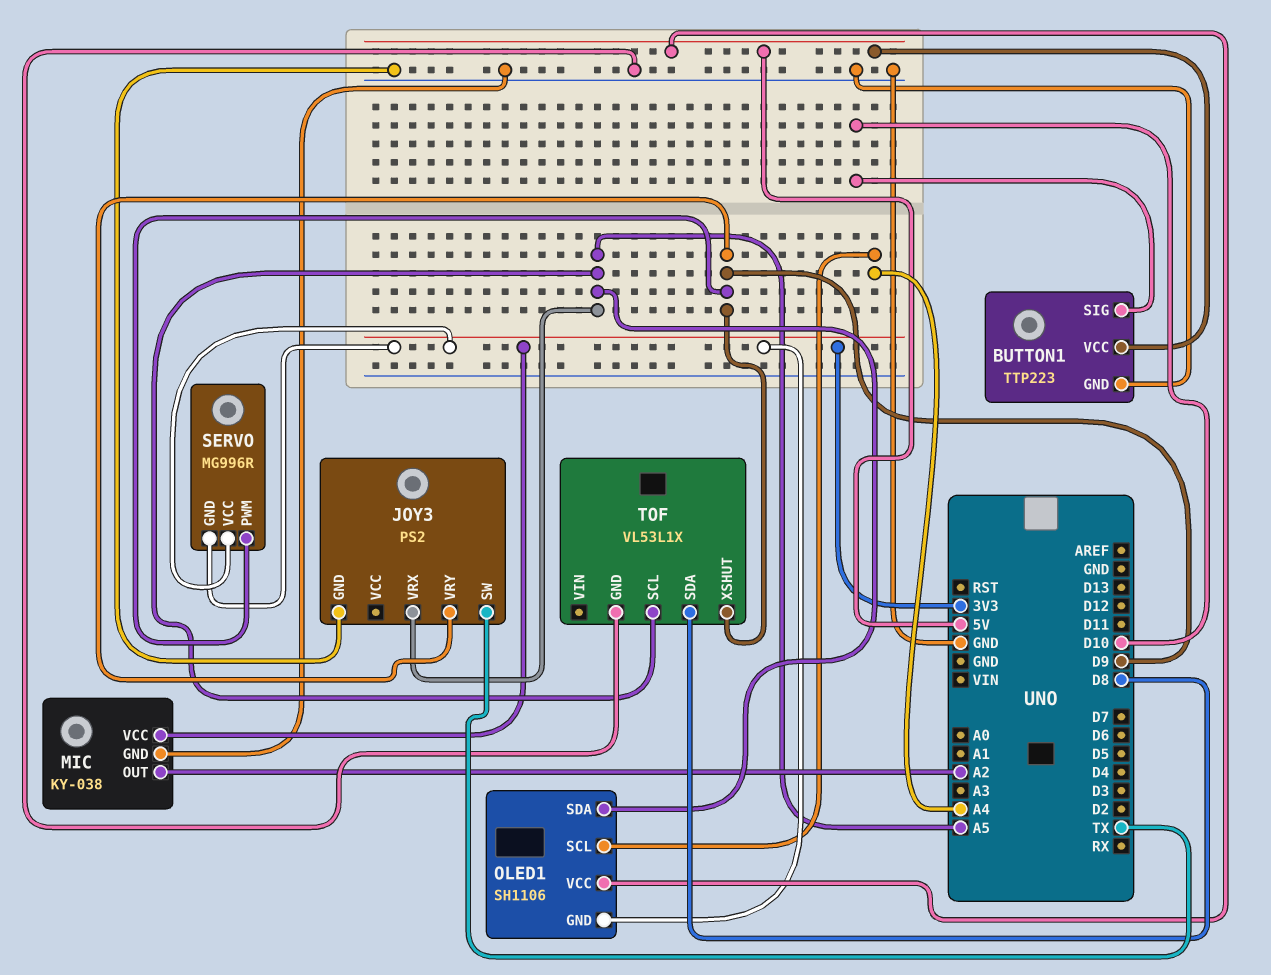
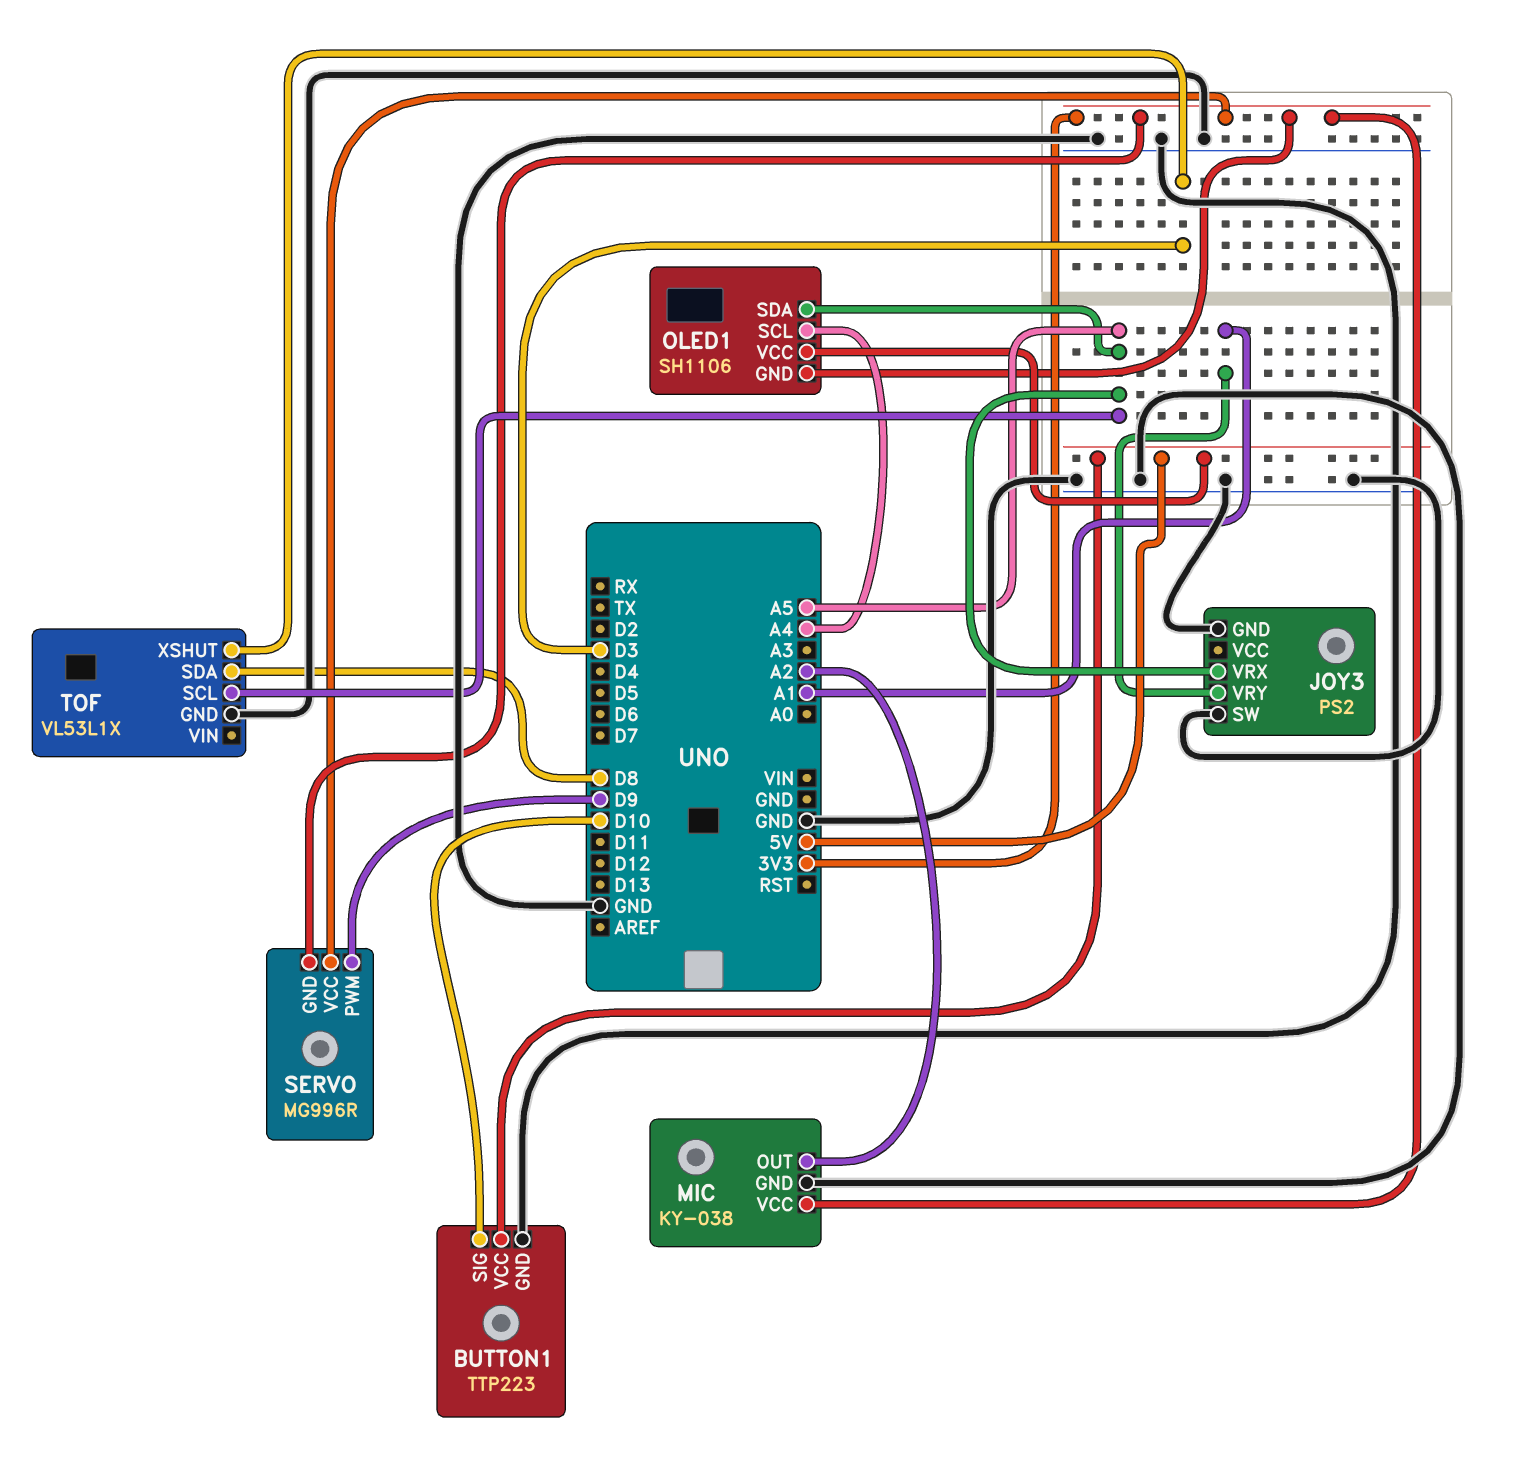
JOY3 pin SW: TX -> GND
JOY3 pin VRY: D9 -> A1
TOF pin XSHUT: D9 -> D3

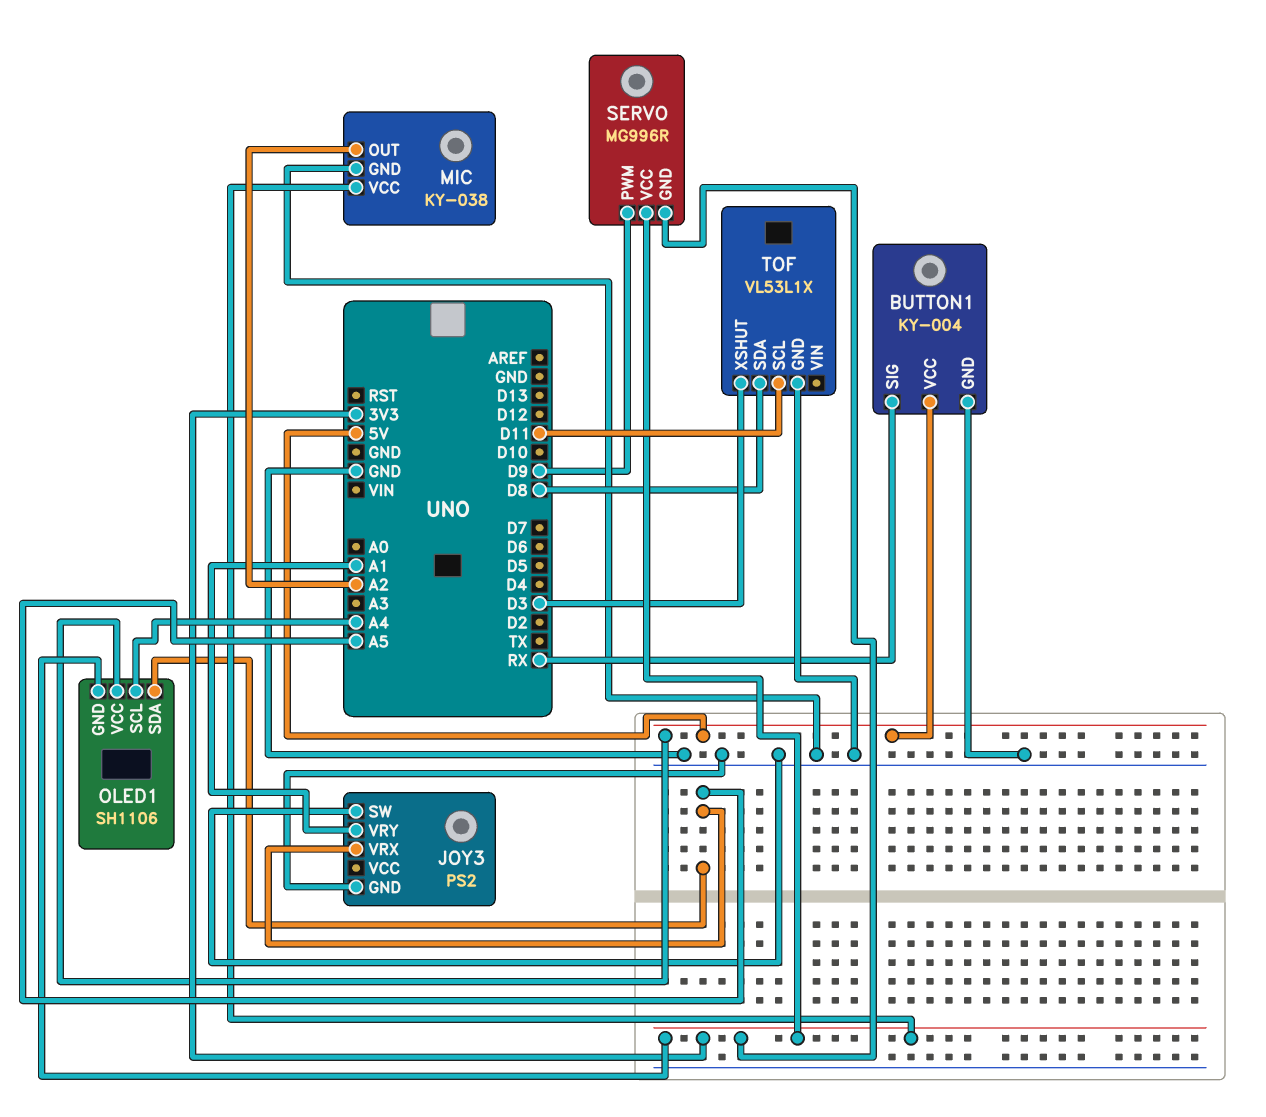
BUTTON1: TTP223 -> KY-004
BUTTON1 pin SIG: D10 -> RX
TOF pin SCL: A5 -> D11

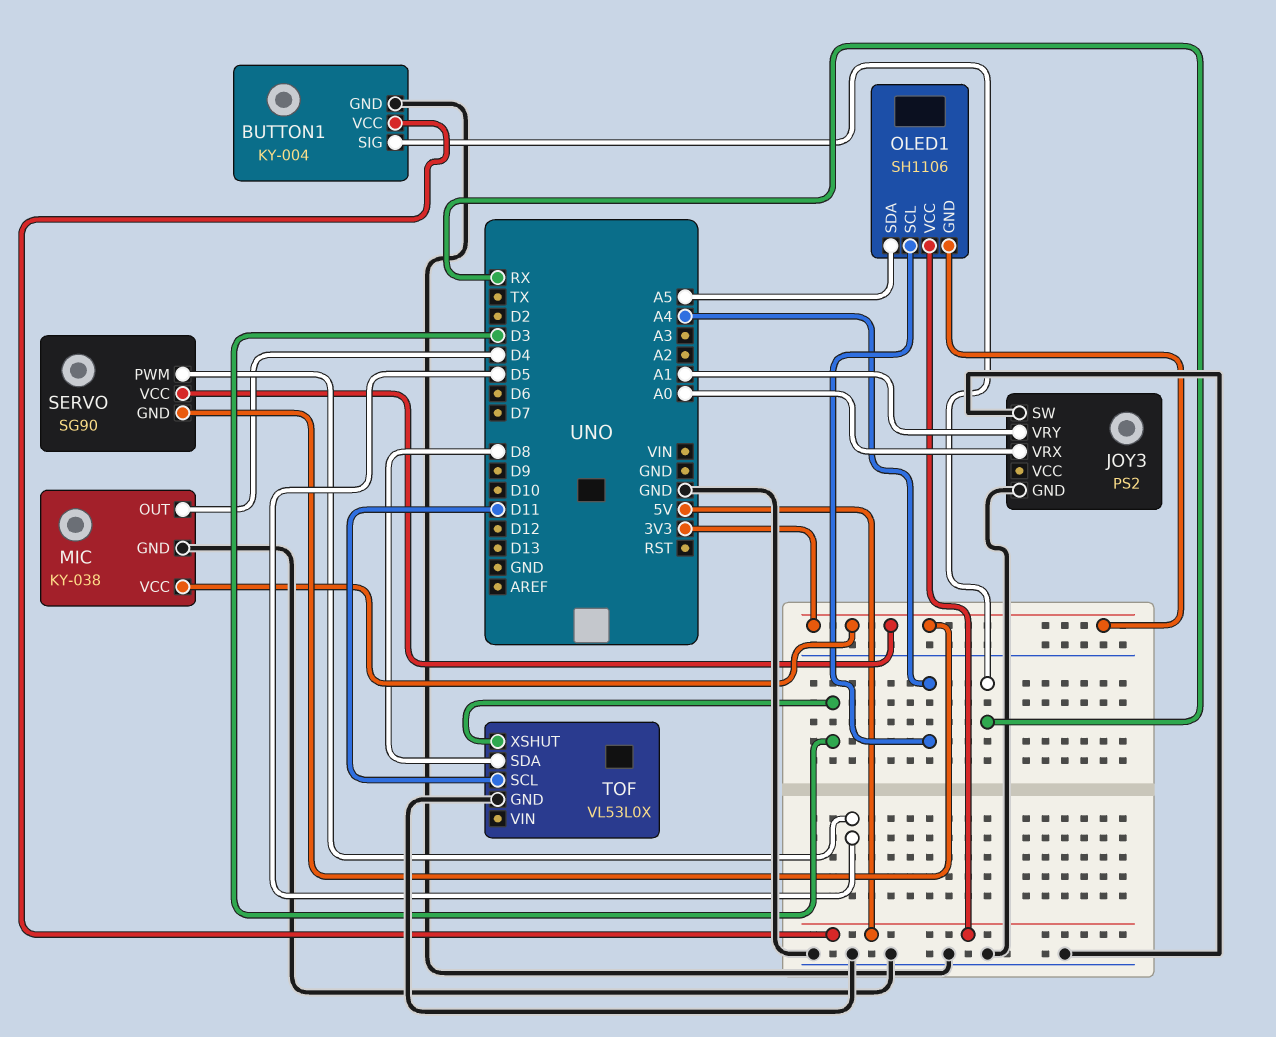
JOY3 pin VRX: A5 -> A0
MIC pin OUT: A2 -> D4
SERVO: MG996R -> SG90
SERVO pin PWM: D9 -> D5
TOF: VL53L1X -> VL53L0X

